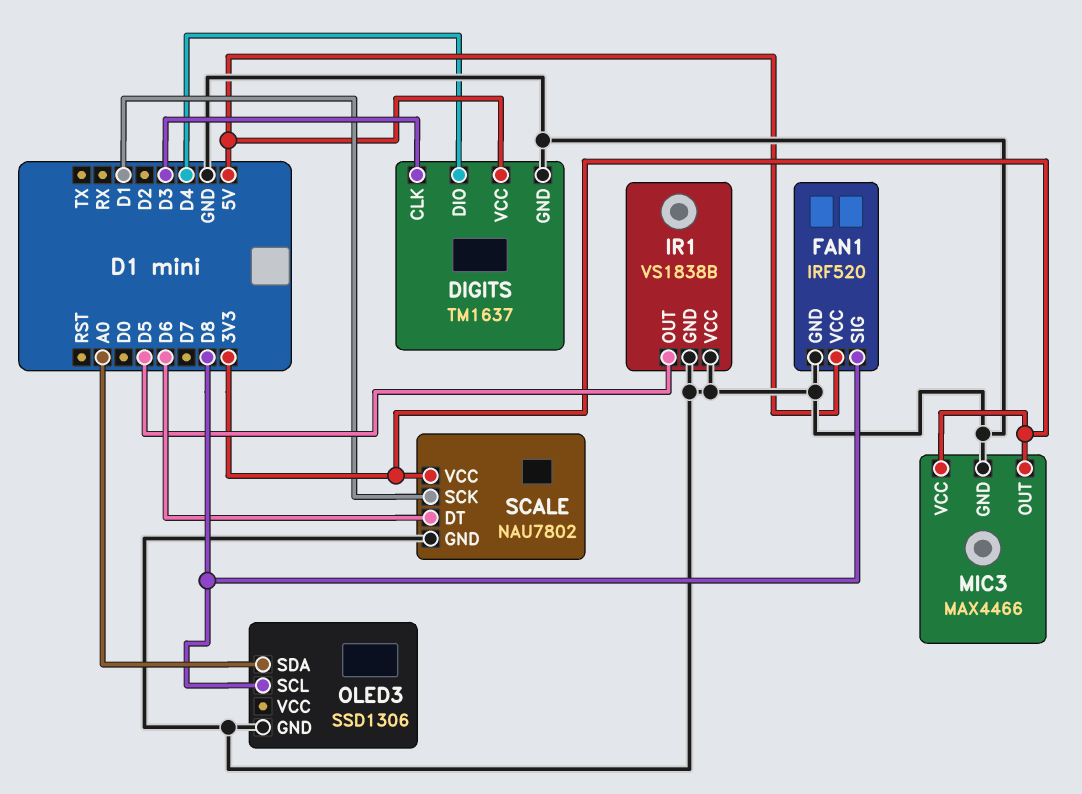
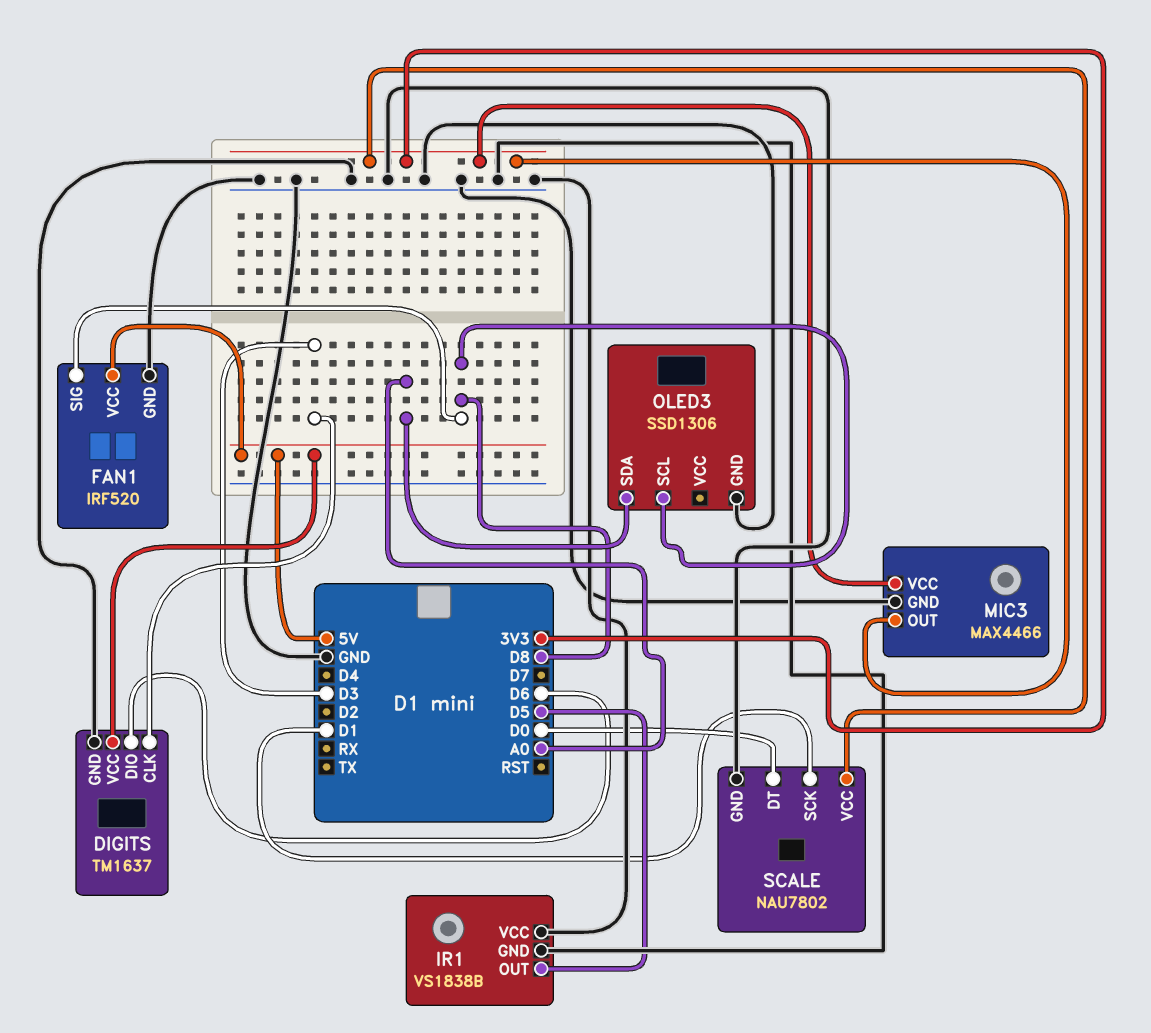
DIGITS pin DIO: D4 -> D6
SCALE pin DT: D6 -> D0

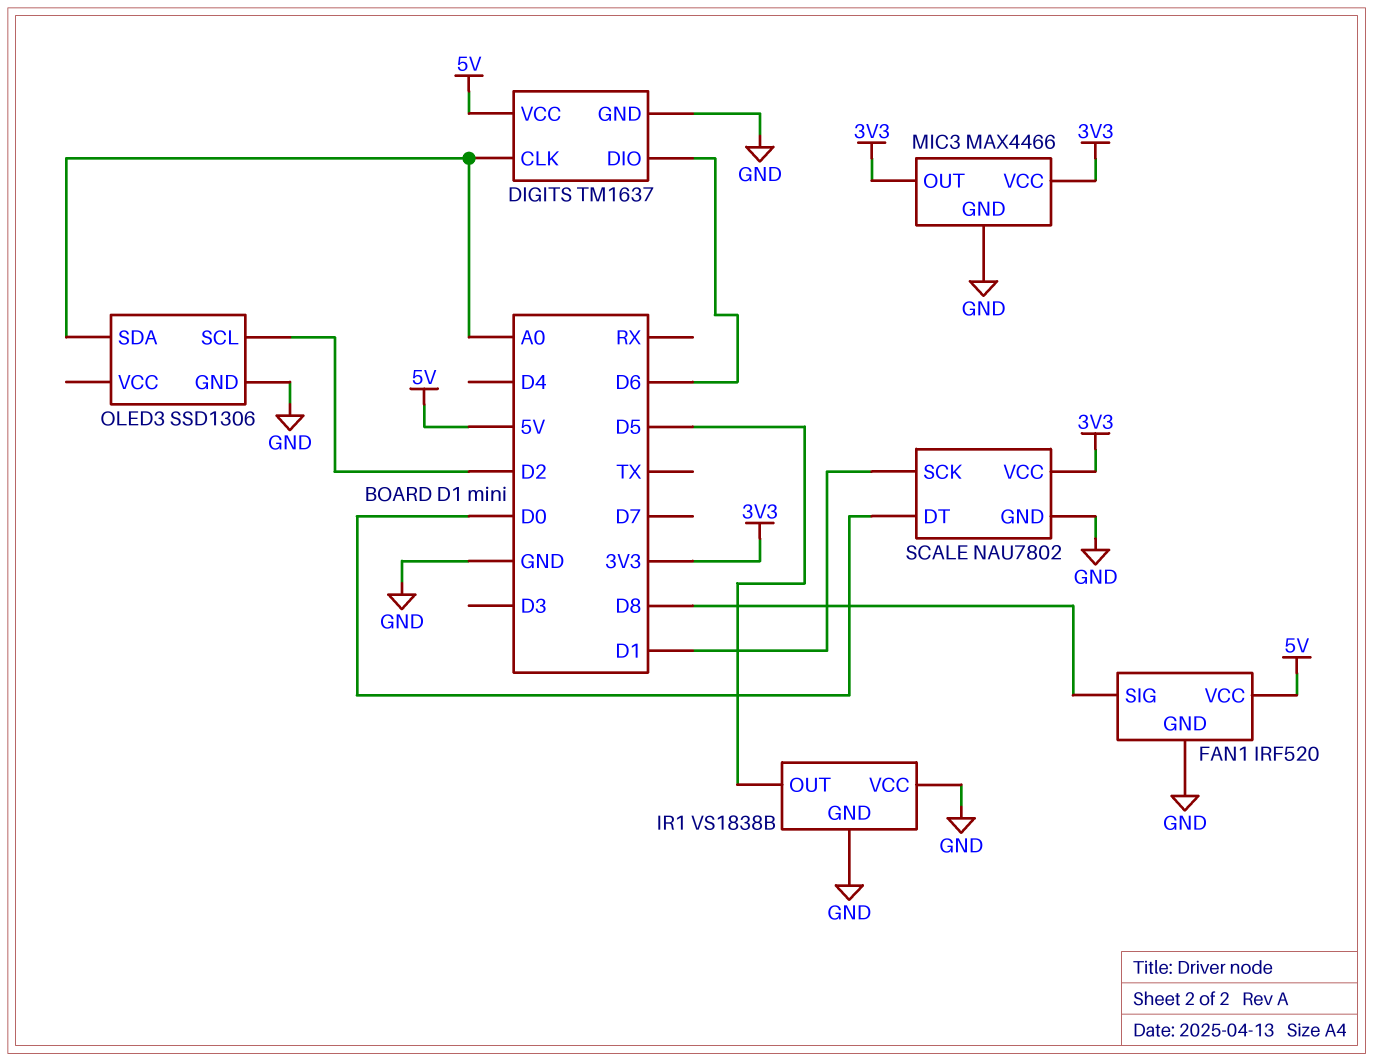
DIGITS pin CLK: D3 -> A0
OLED3 pin SCL: D8 -> D2

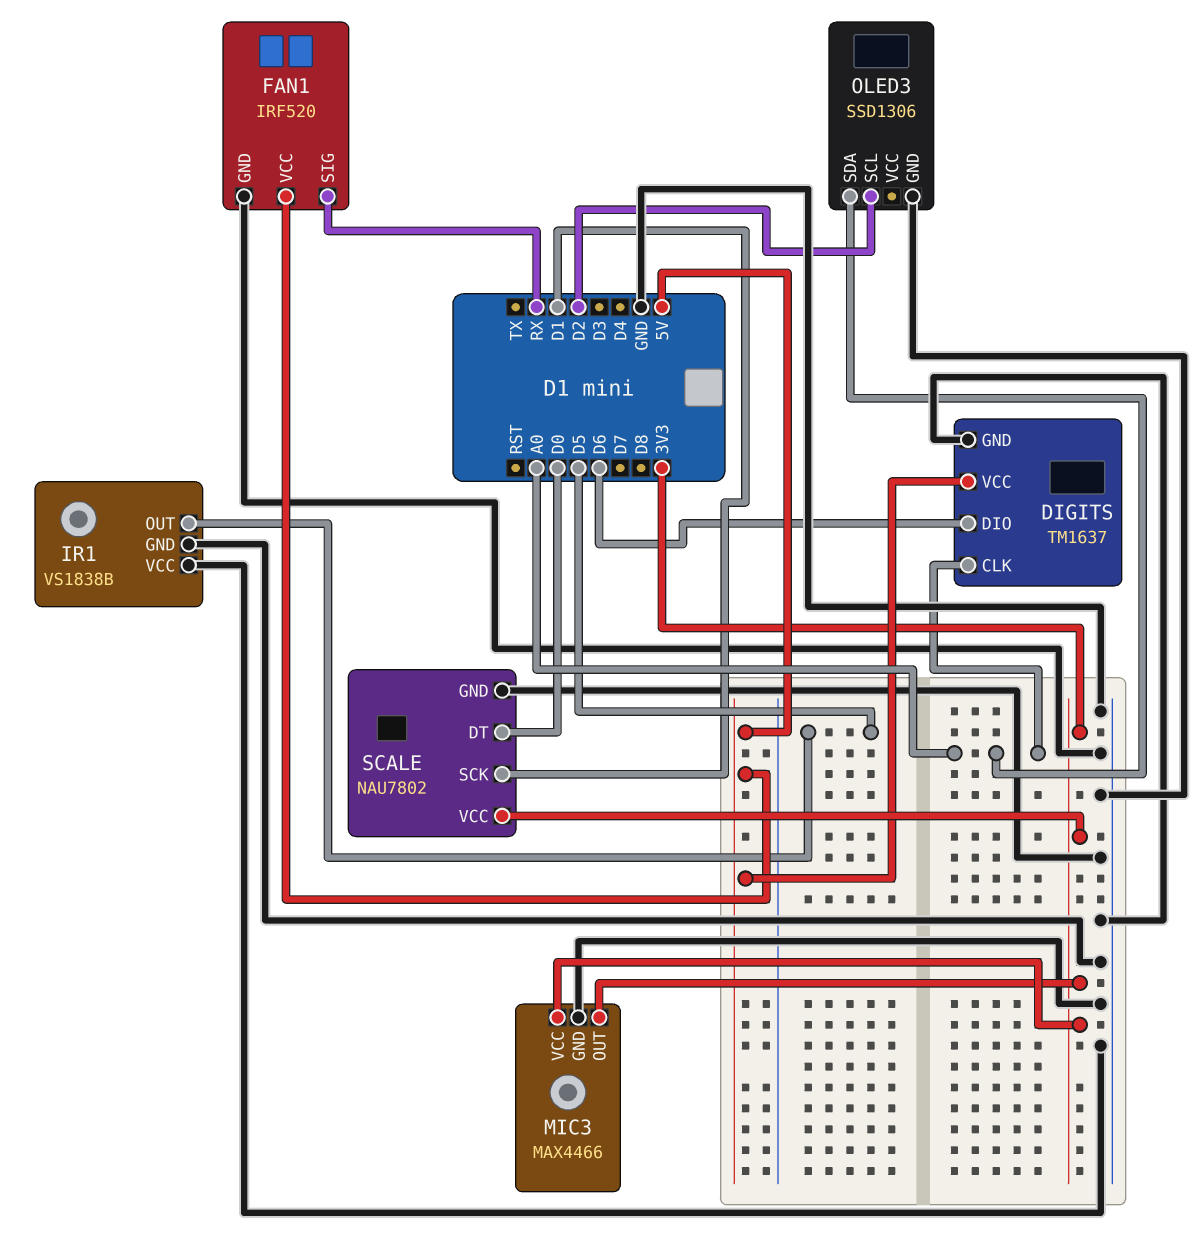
FAN1 pin SIG: D8 -> RX

